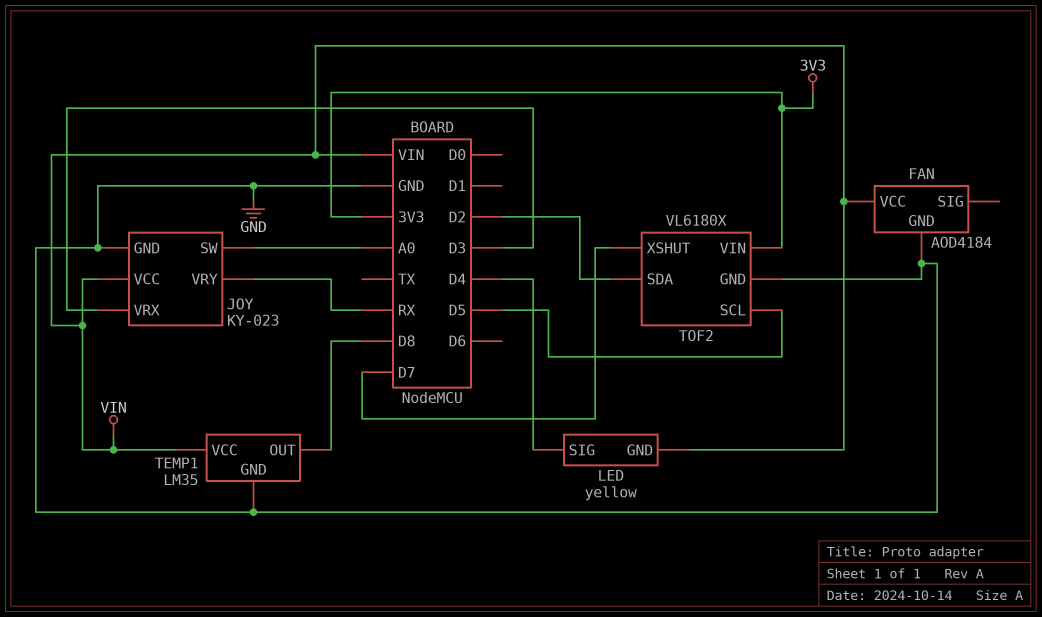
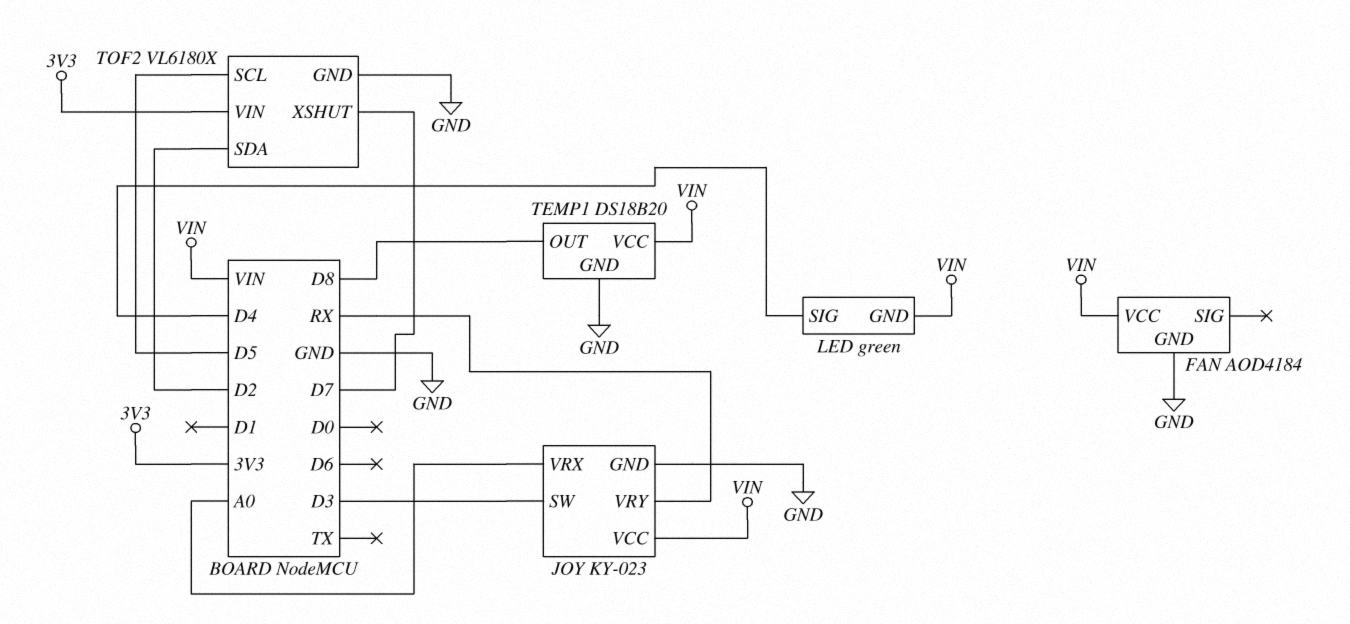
JOY pin SW: A0 -> D3
JOY pin VRX: D3 -> A0
LED: yellow -> green
TEMP1: LM35 -> DS18B20

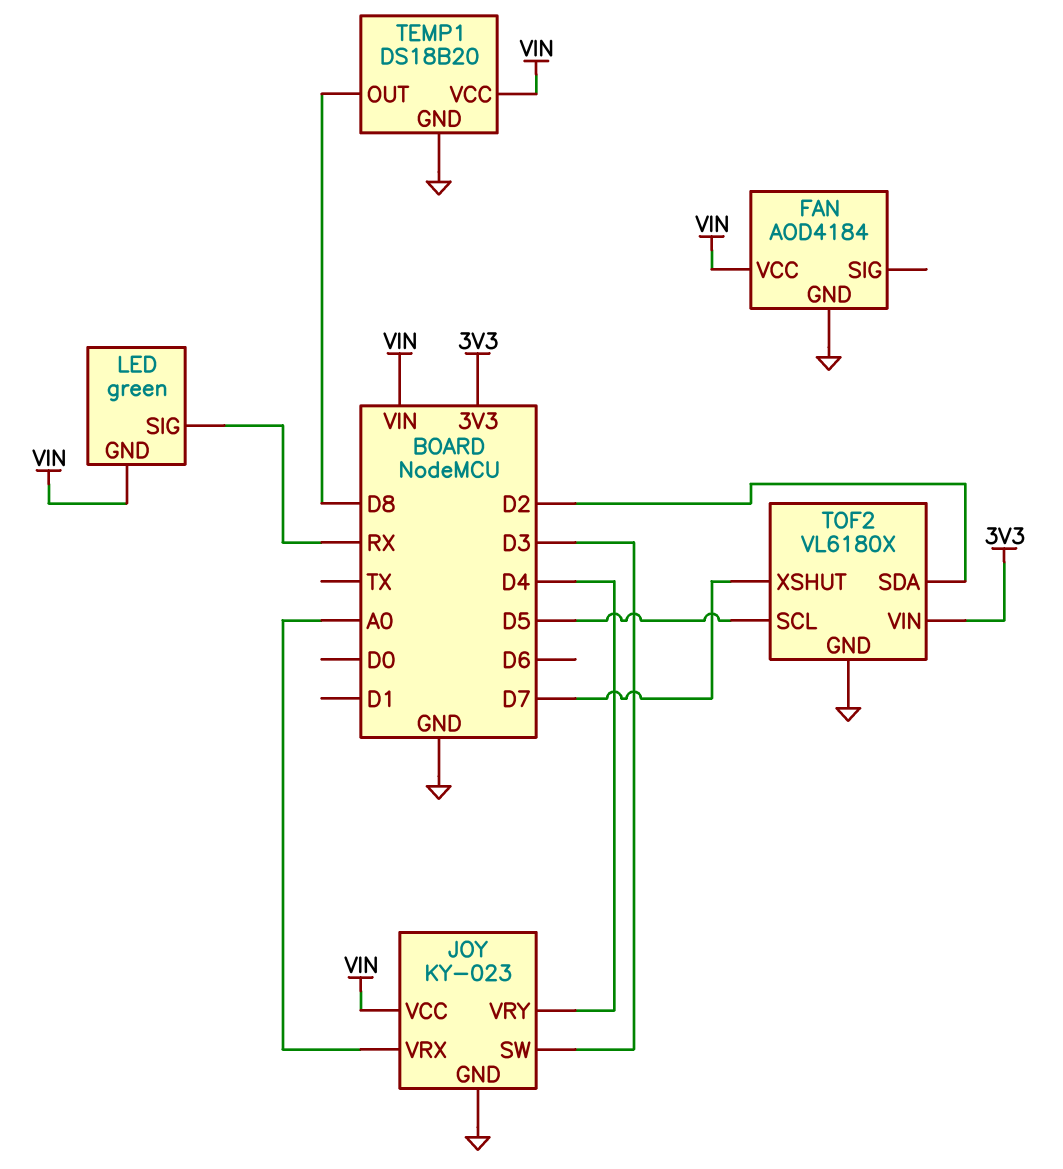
JOY pin VRY: RX -> D4
LED pin SIG: D4 -> RX

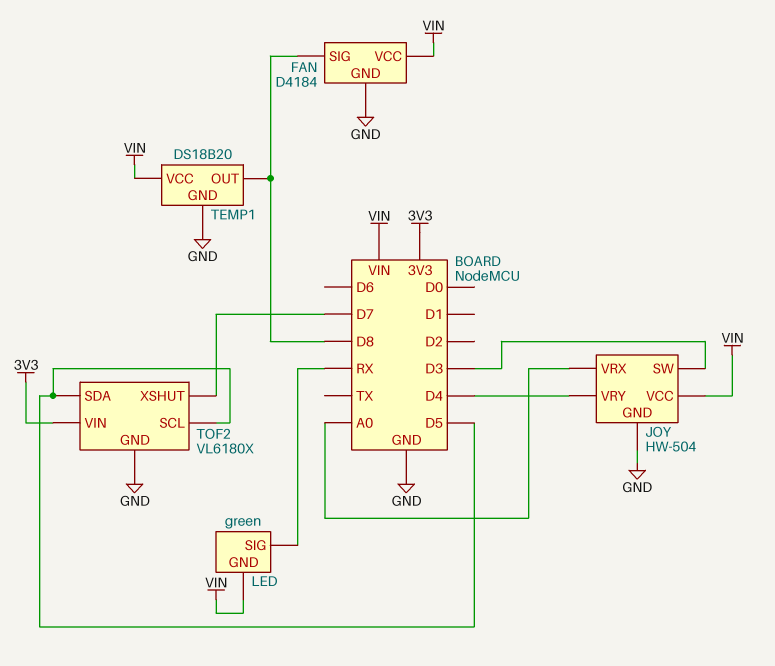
FAN: AOD4184 -> D4184
FAN pin SIG: none -> D8
JOY: KY-023 -> HW-504
TOF2 pin SDA: D2 -> D5

